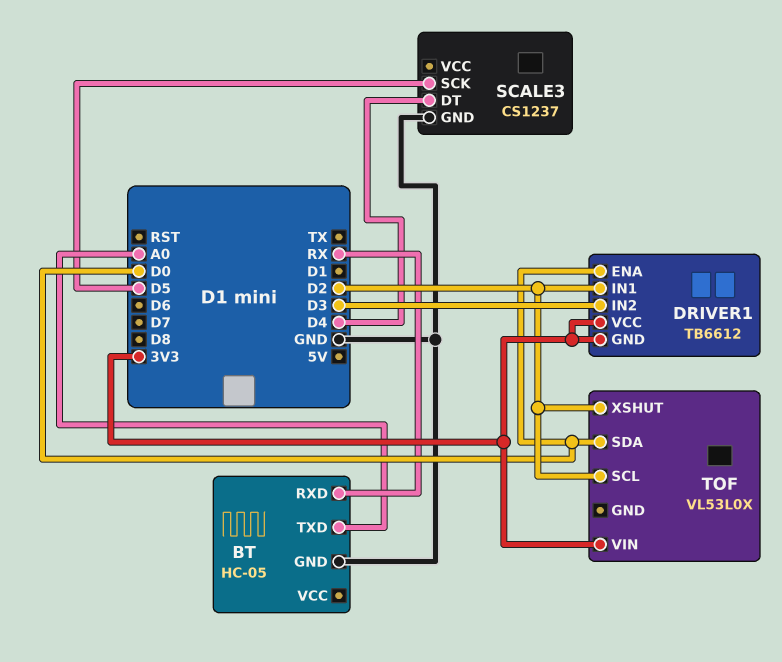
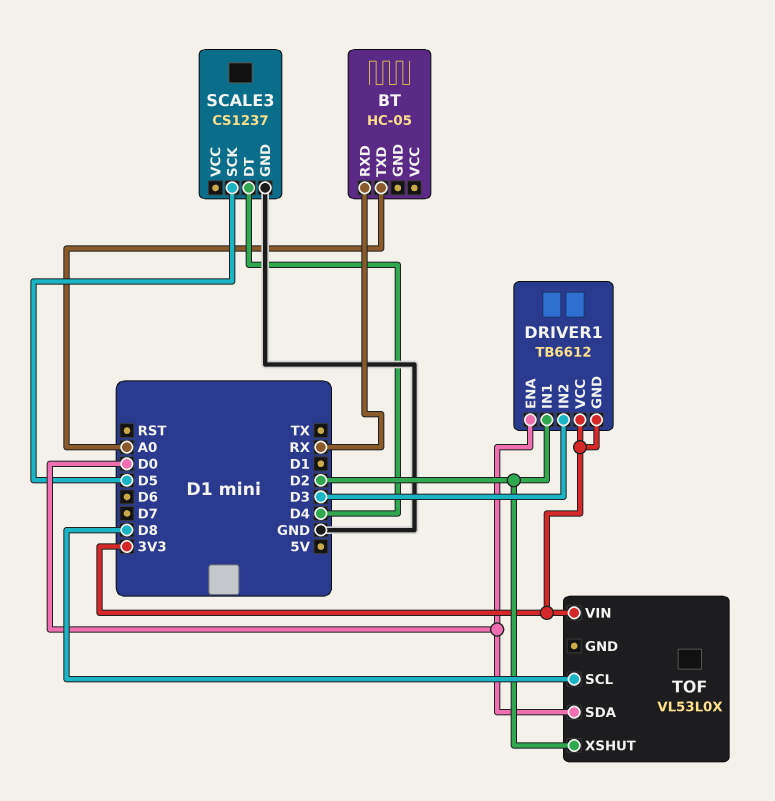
BT pin GND: GND -> none
TOF pin SCL: D2 -> D8

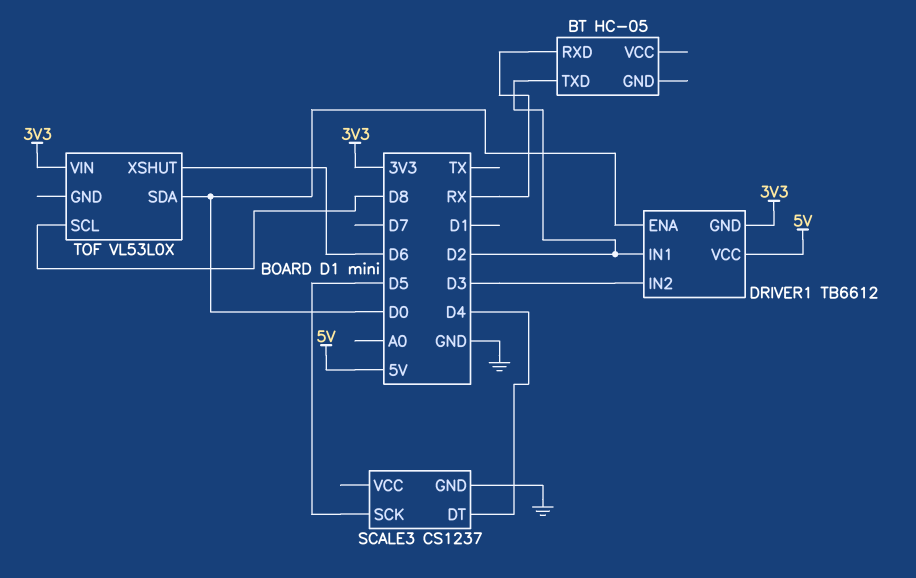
BT pin TXD: A0 -> D2
DRIVER1 pin VCC: 3V3 -> 5V
TOF pin XSHUT: D2 -> D6

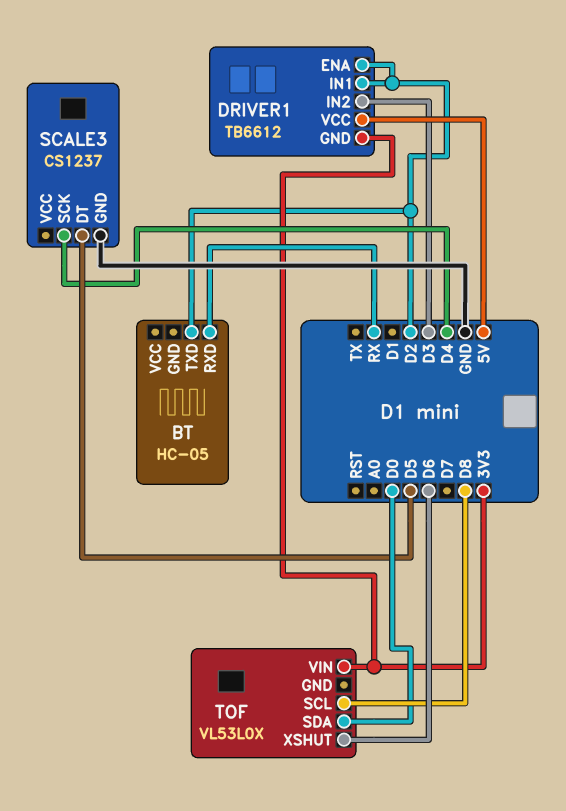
DRIVER1 pin ENA: D0 -> D2
SCALE3 pin DT: D4 -> D5
SCALE3 pin SCK: D5 -> D4

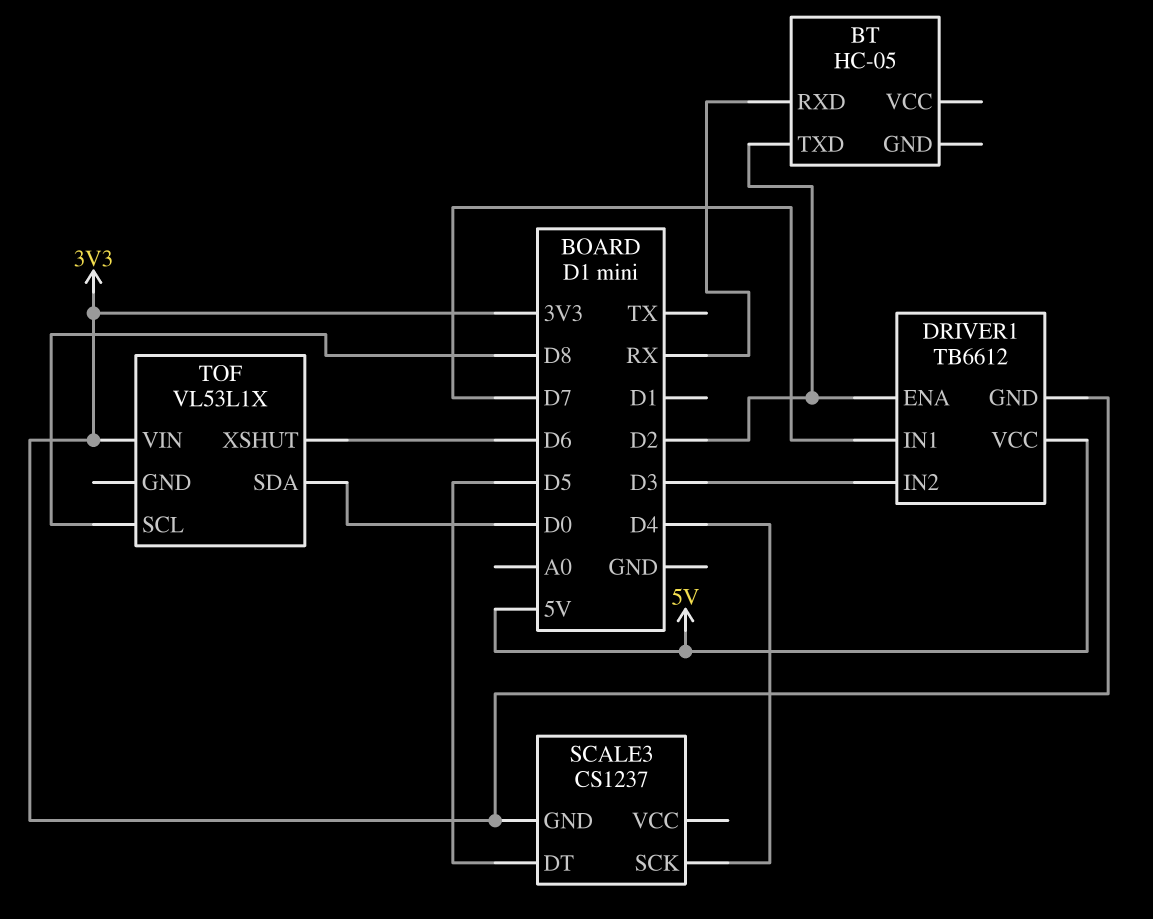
DRIVER1 pin IN1: D2 -> D7
SCALE3 pin GND: GND -> 3V3
TOF: VL53L0X -> VL53L1X

